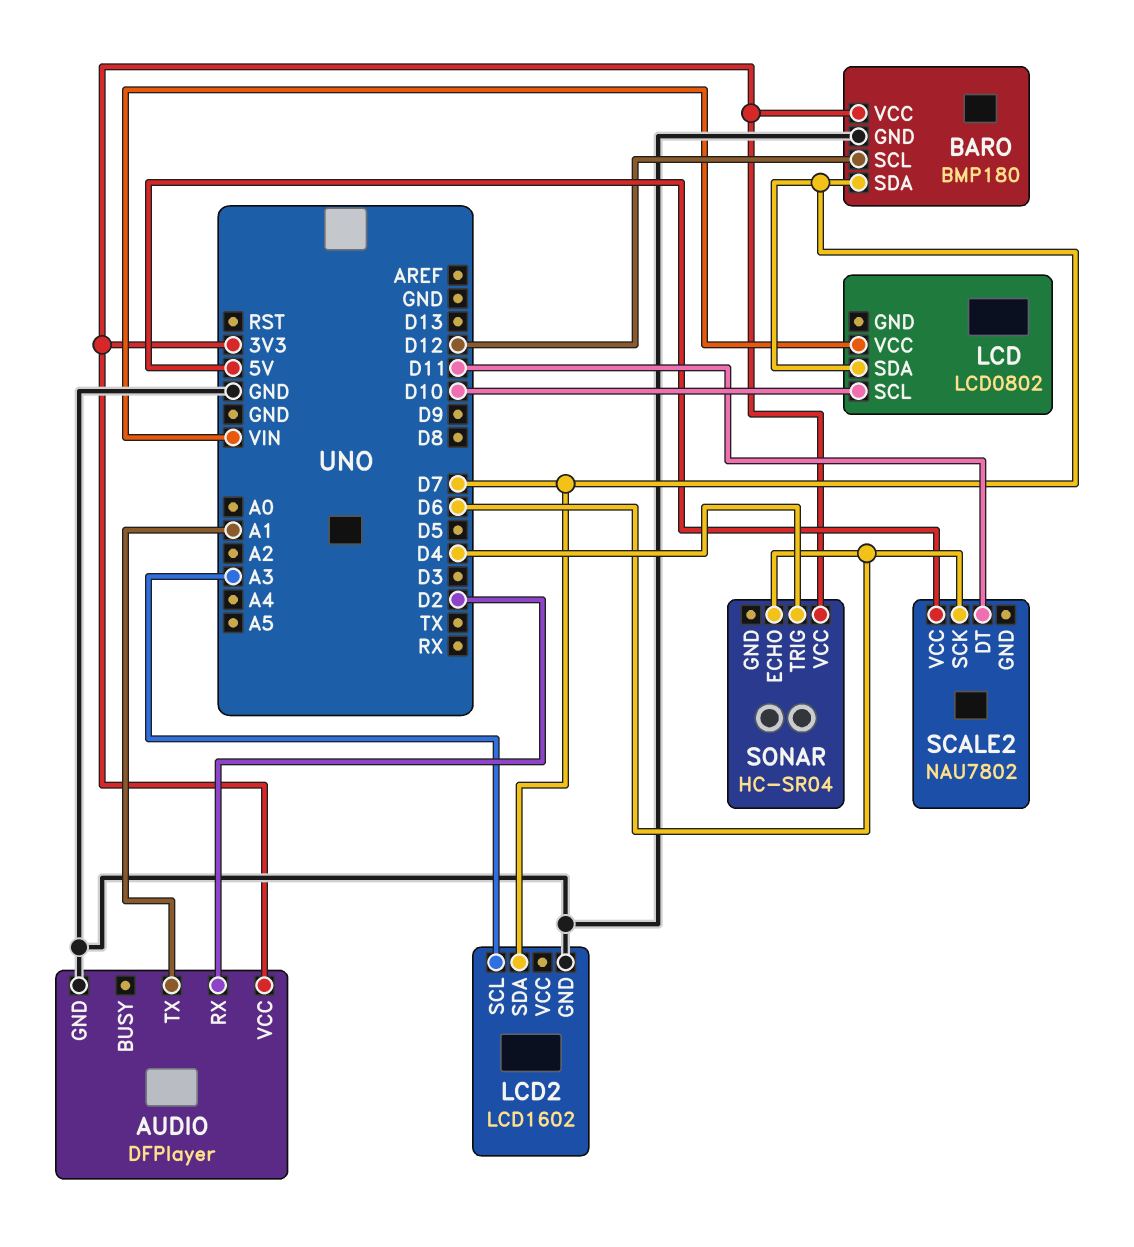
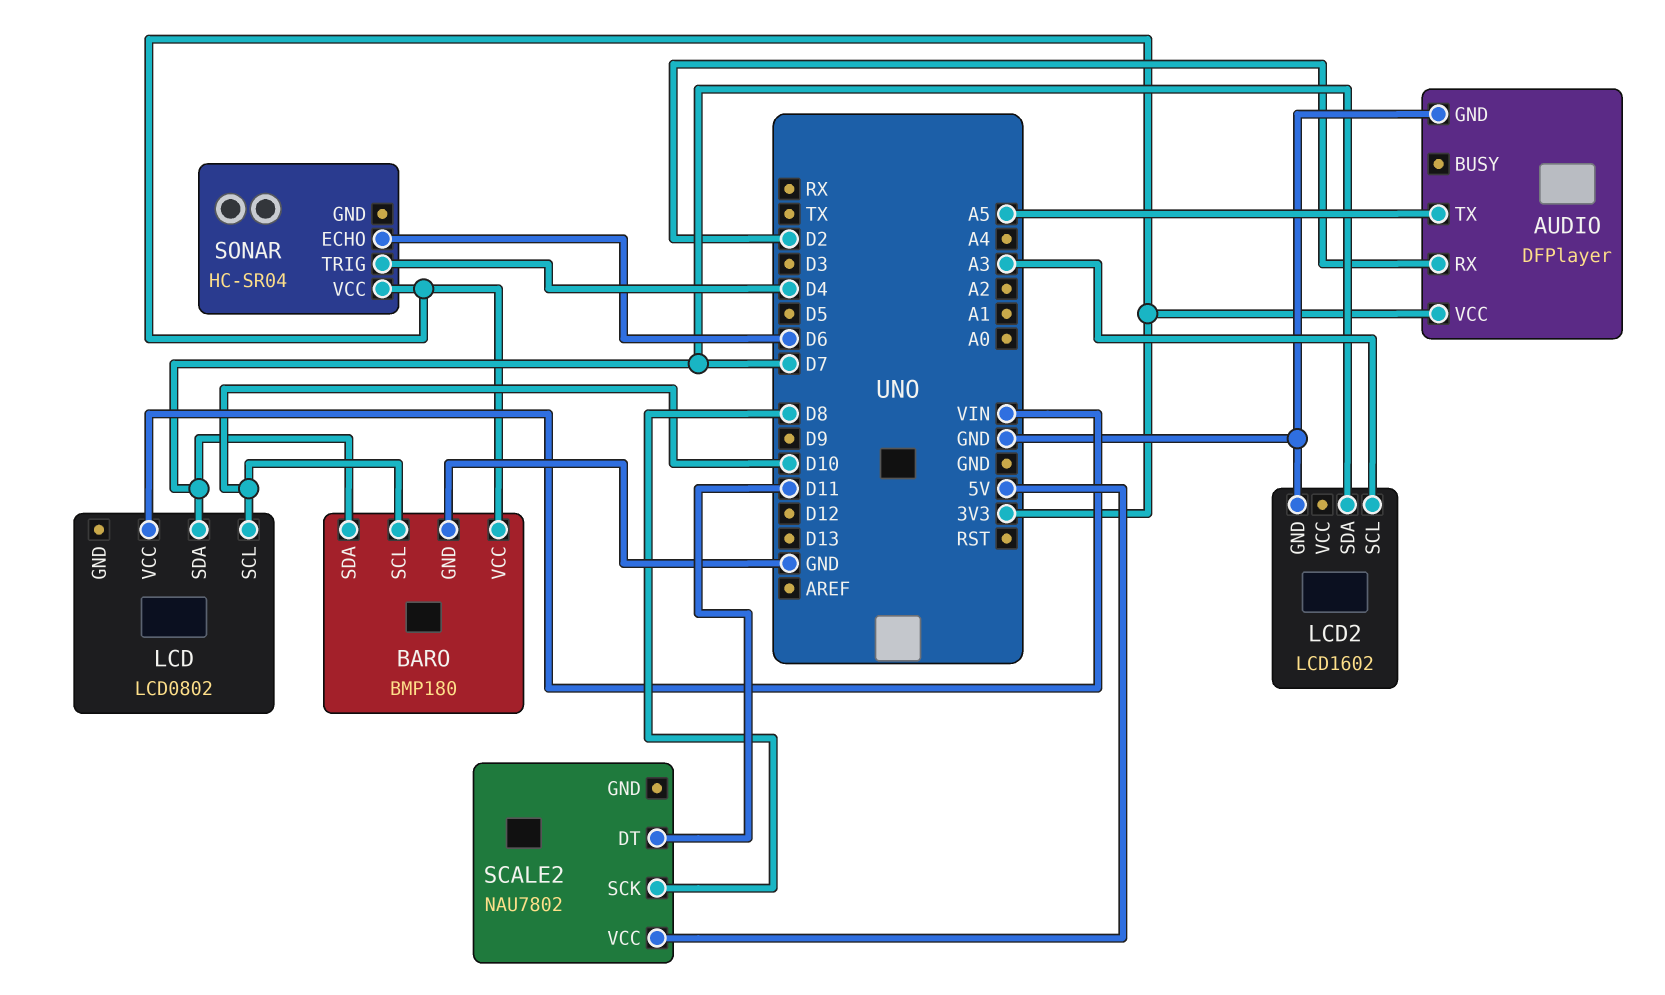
AUDIO pin TX: A1 -> A5
BARO pin SCL: D12 -> D10
SCALE2 pin SCK: D6 -> D8

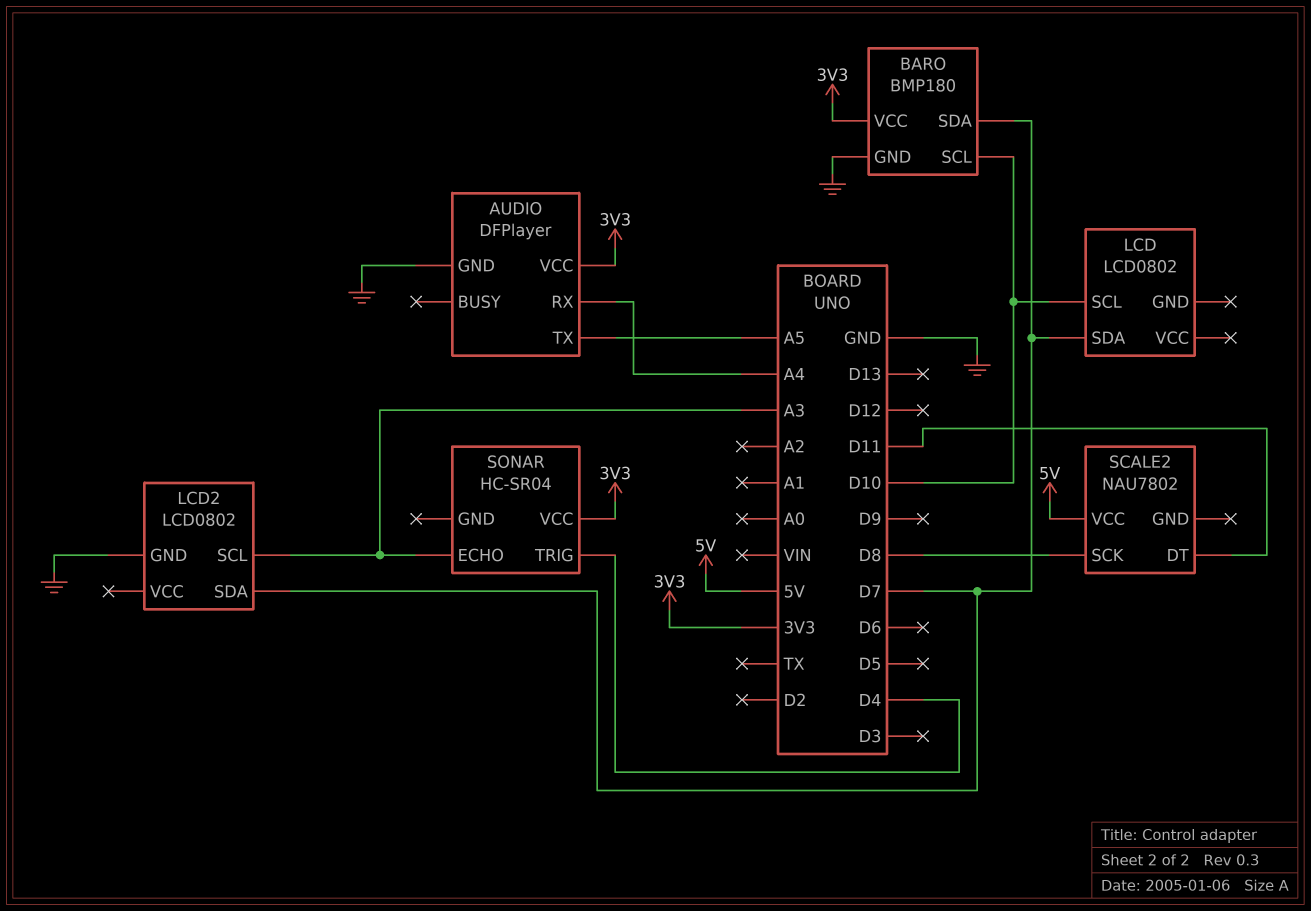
AUDIO pin RX: D2 -> A4
LCD pin VCC: VIN -> none
LCD2: LCD1602 -> LCD0802
SONAR pin ECHO: D6 -> A3

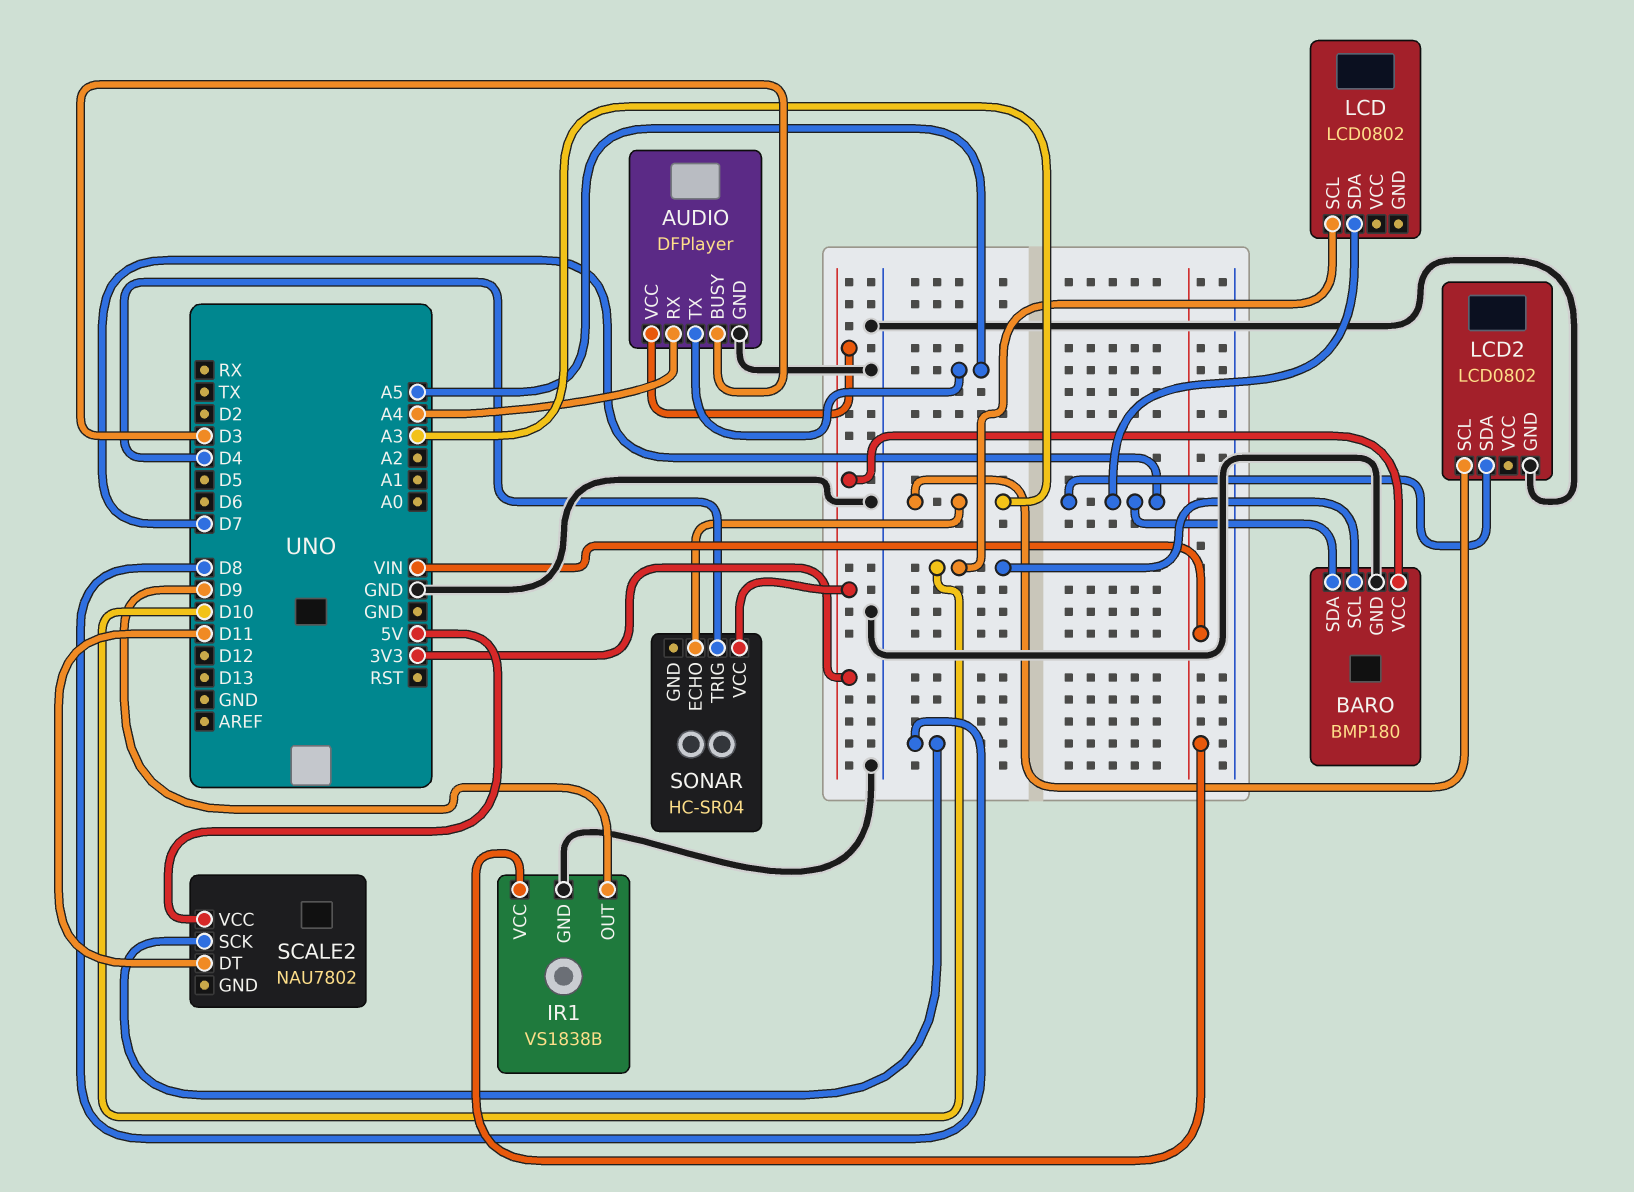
AUDIO pin BUSY: none -> D3
IR1: none -> VS1838B
IR1 pin GND: none -> GND
IR1 pin OUT: none -> D9
IR1 pin VCC: none -> VIN

